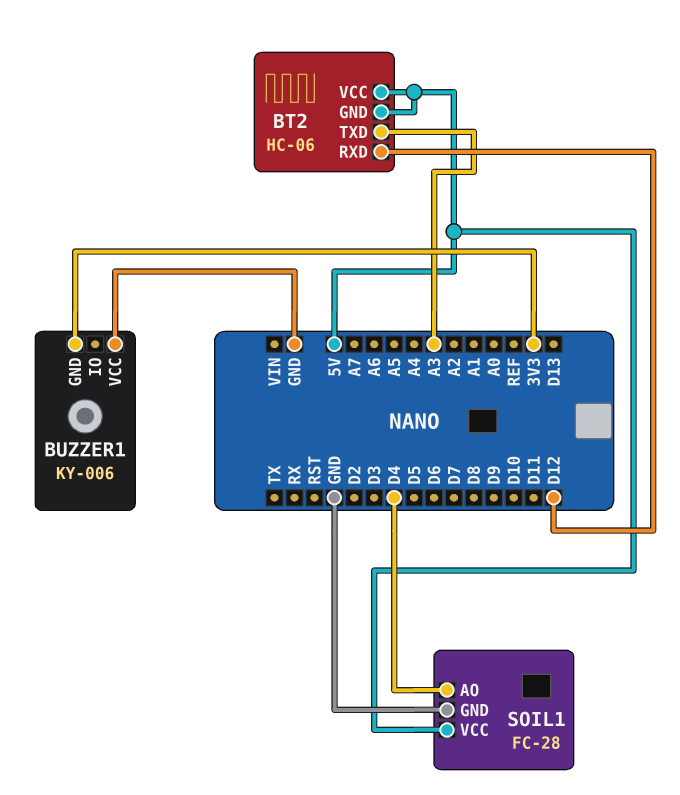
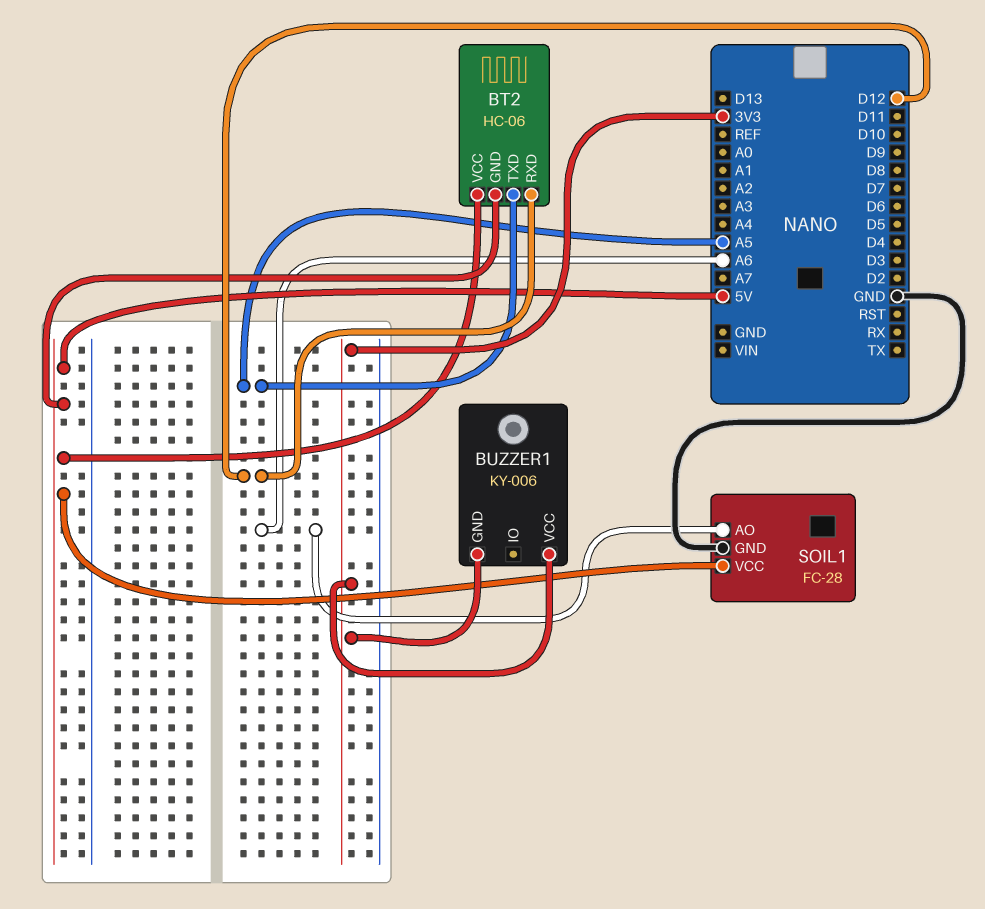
BT2 pin TXD: A3 -> A5
BUZZER1 pin VCC: GND -> 3V3
SOIL1 pin AO: D4 -> A6

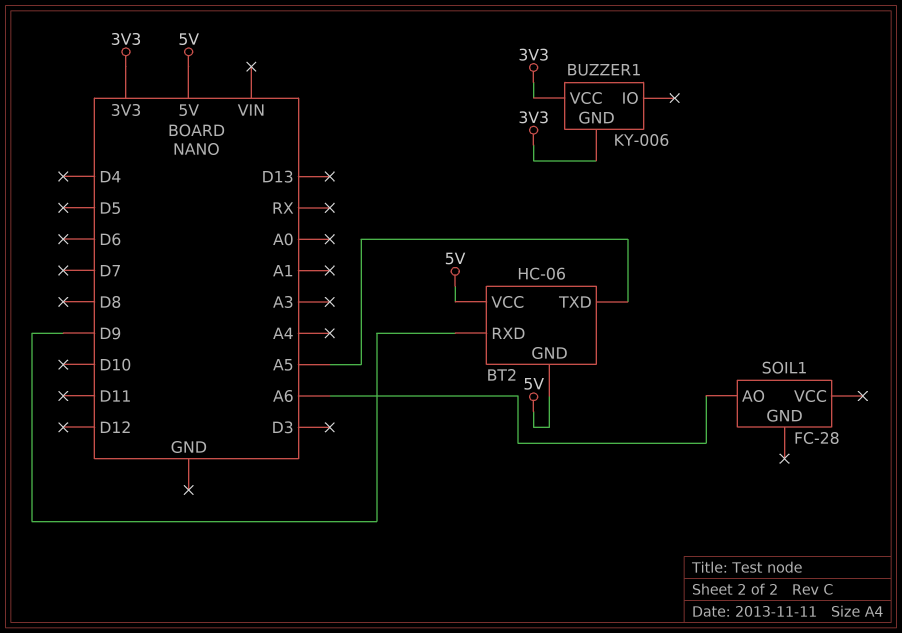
BT2 pin RXD: D12 -> D9
SOIL1 pin GND: GND -> none
SOIL1 pin VCC: 5V -> none

